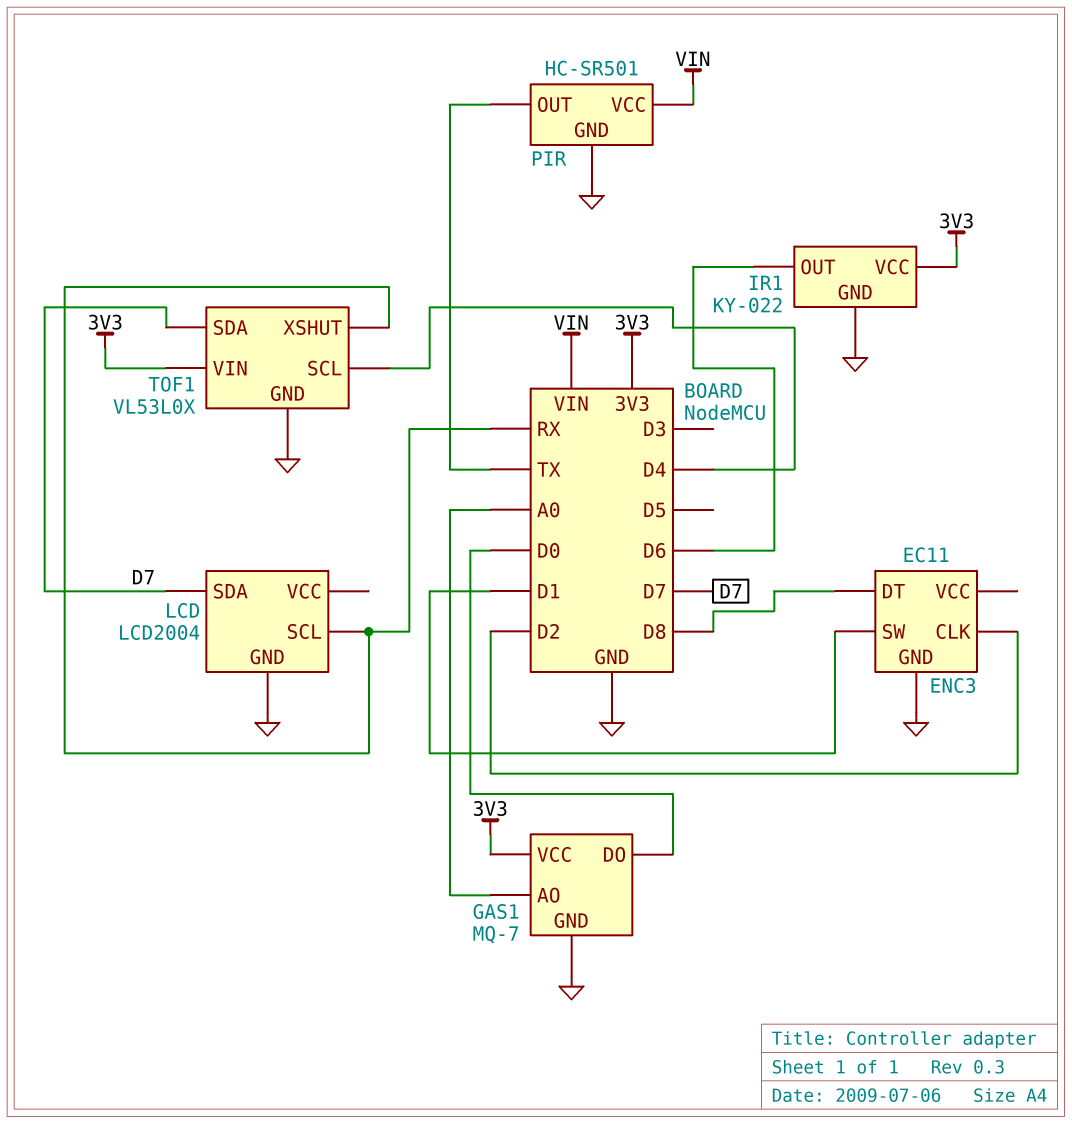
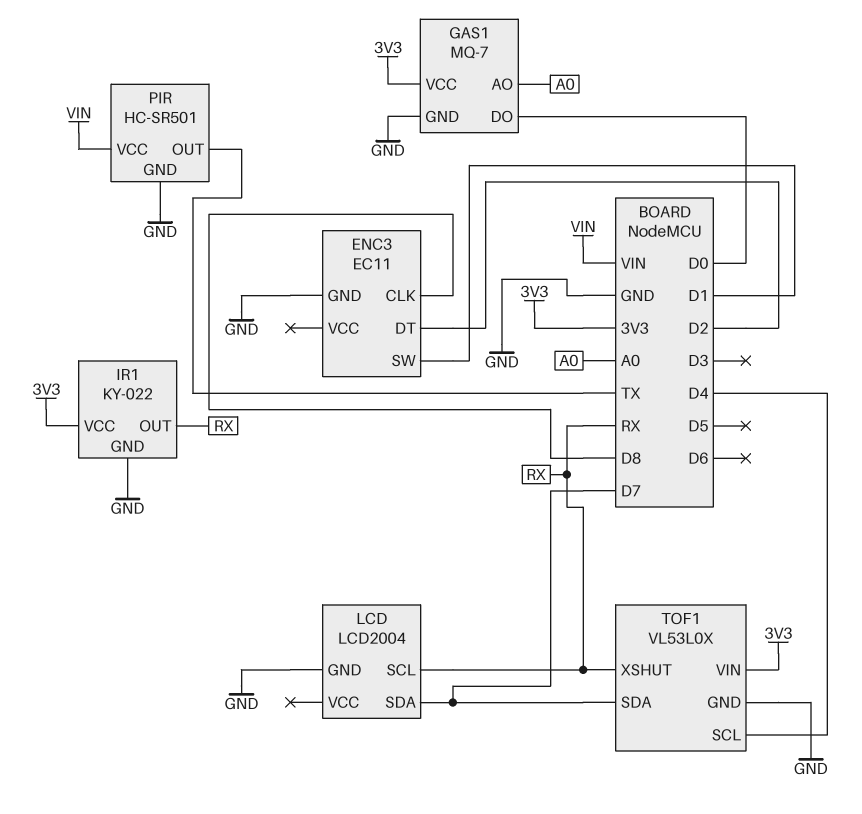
ENC3 pin CLK: D2 -> D8
ENC3 pin DT: D8 -> D2
IR1 pin OUT: D6 -> RX

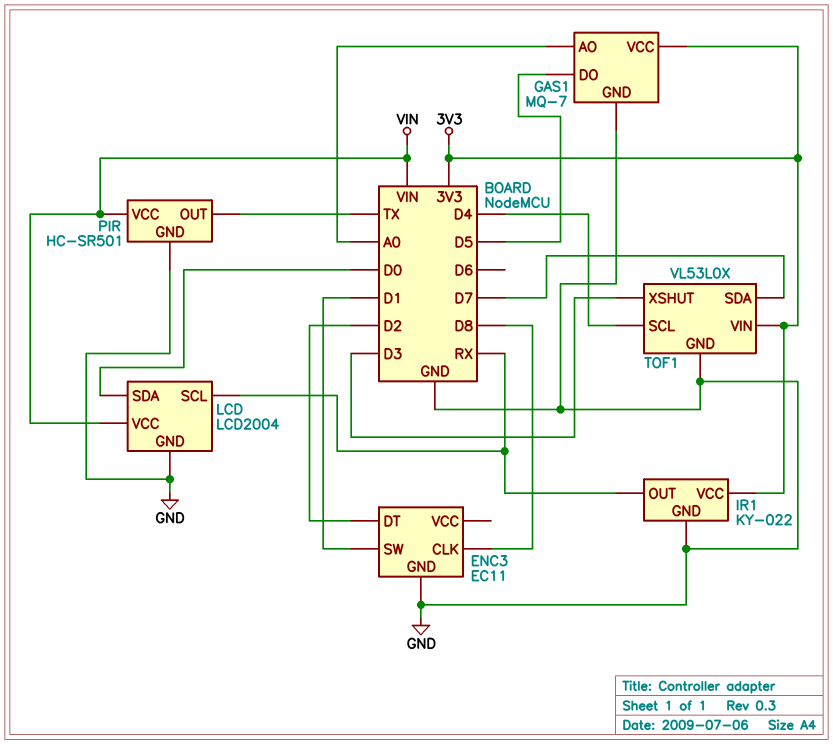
GAS1 pin DO: D0 -> D5
LCD pin SDA: D7 -> D0
LCD pin VCC: none -> VIN
TOF1 pin XSHUT: RX -> D3

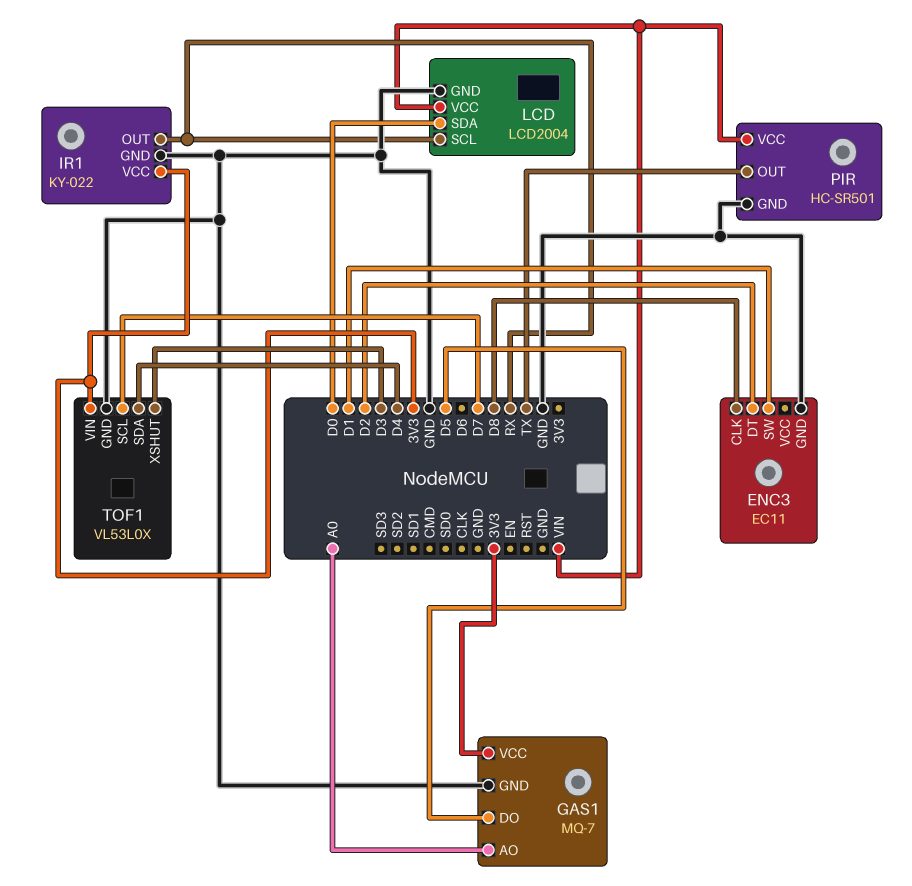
TOF1 pin SCL: D4 -> D7
TOF1 pin SDA: D7 -> D4

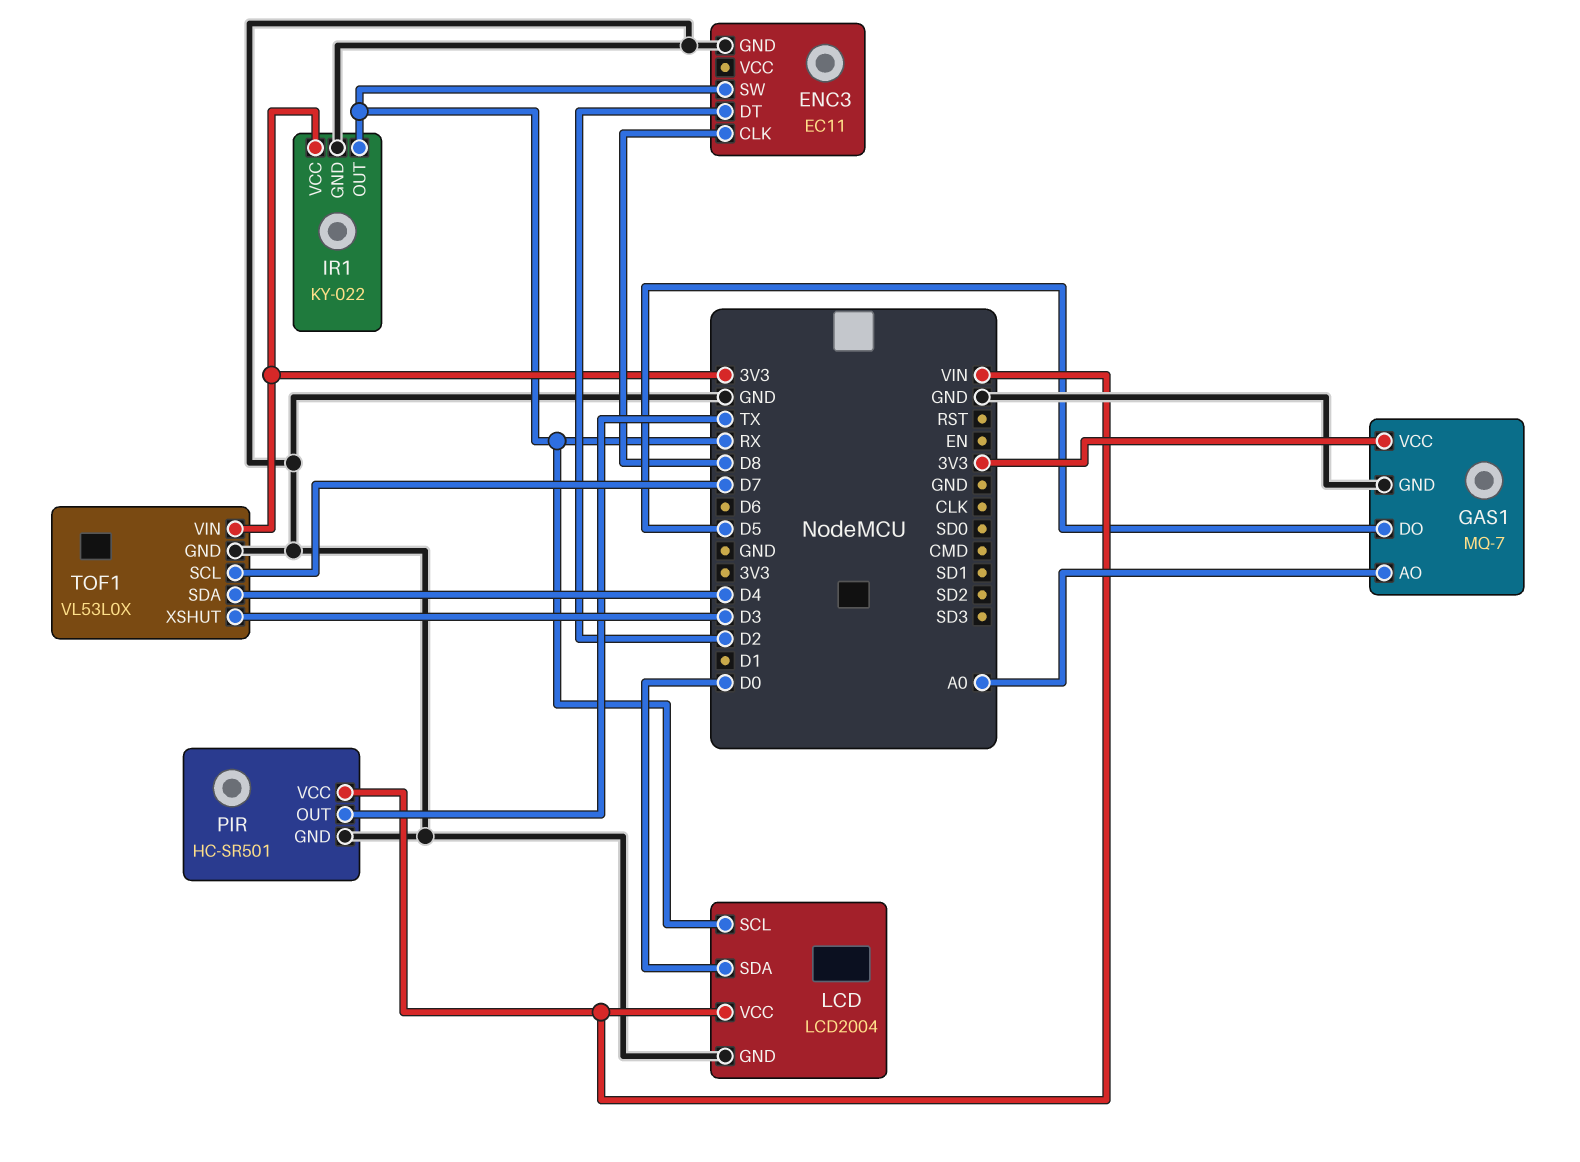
ENC3 pin SW: D1 -> RX

